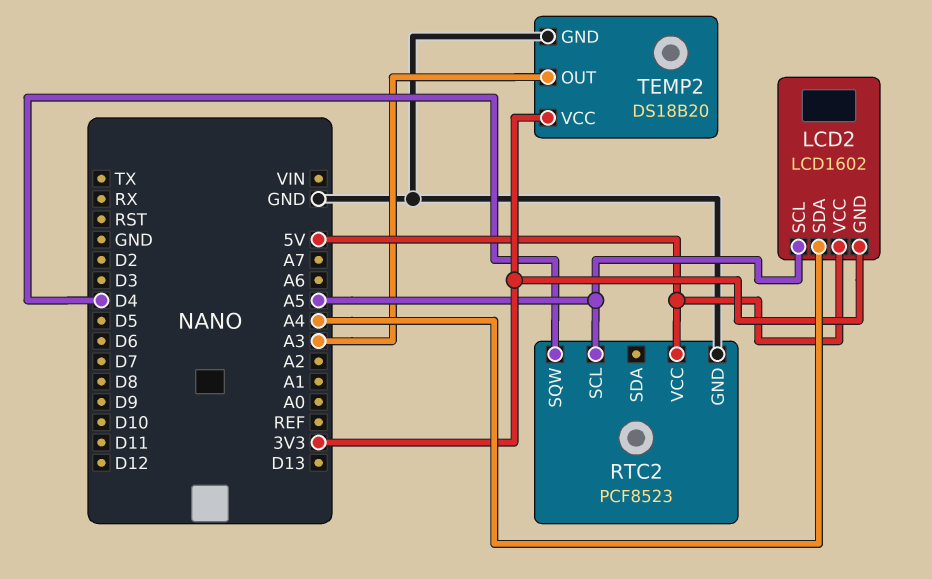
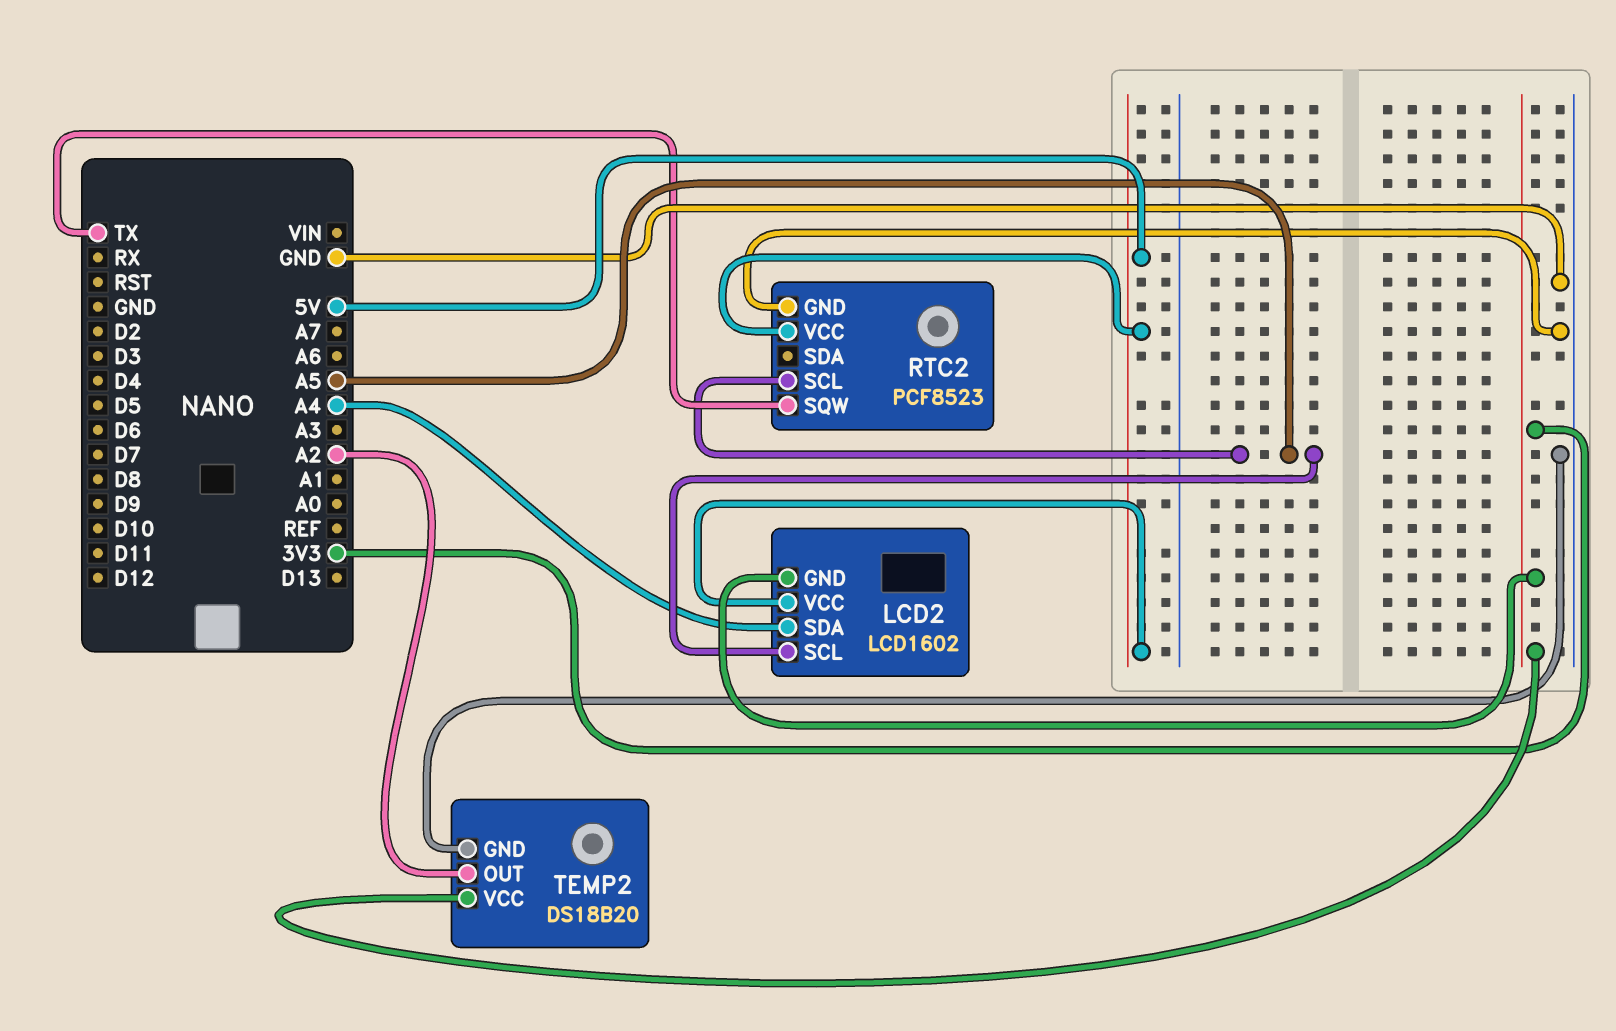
RTC2 pin SQW: D4 -> TX
TEMP2 pin OUT: A3 -> A2

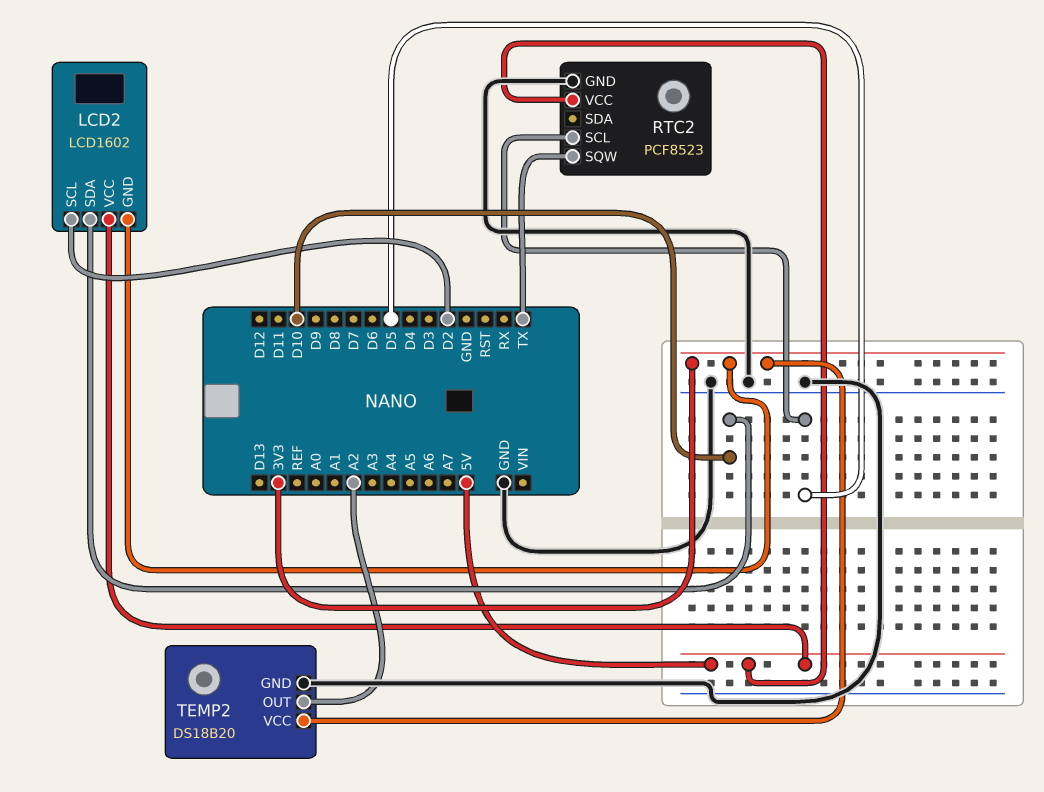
LCD2 pin SCL: A5 -> D2
LCD2 pin SDA: A4 -> D10
RTC2 pin SCL: A5 -> D5

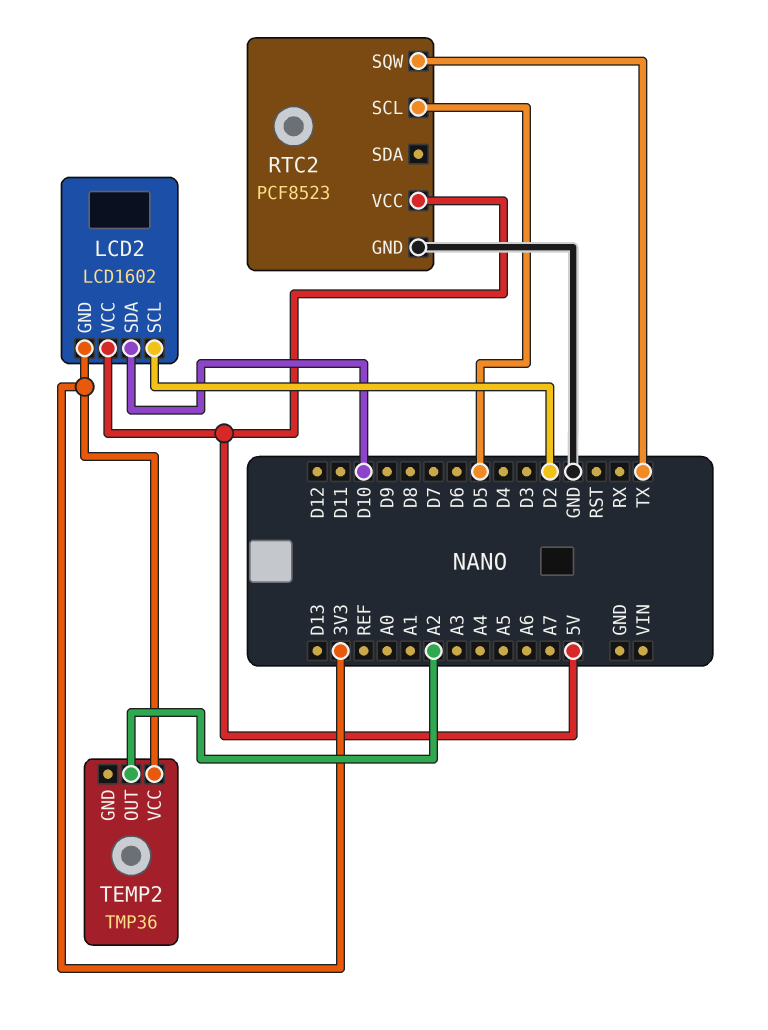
TEMP2: DS18B20 -> TMP36
TEMP2 pin GND: GND -> none

